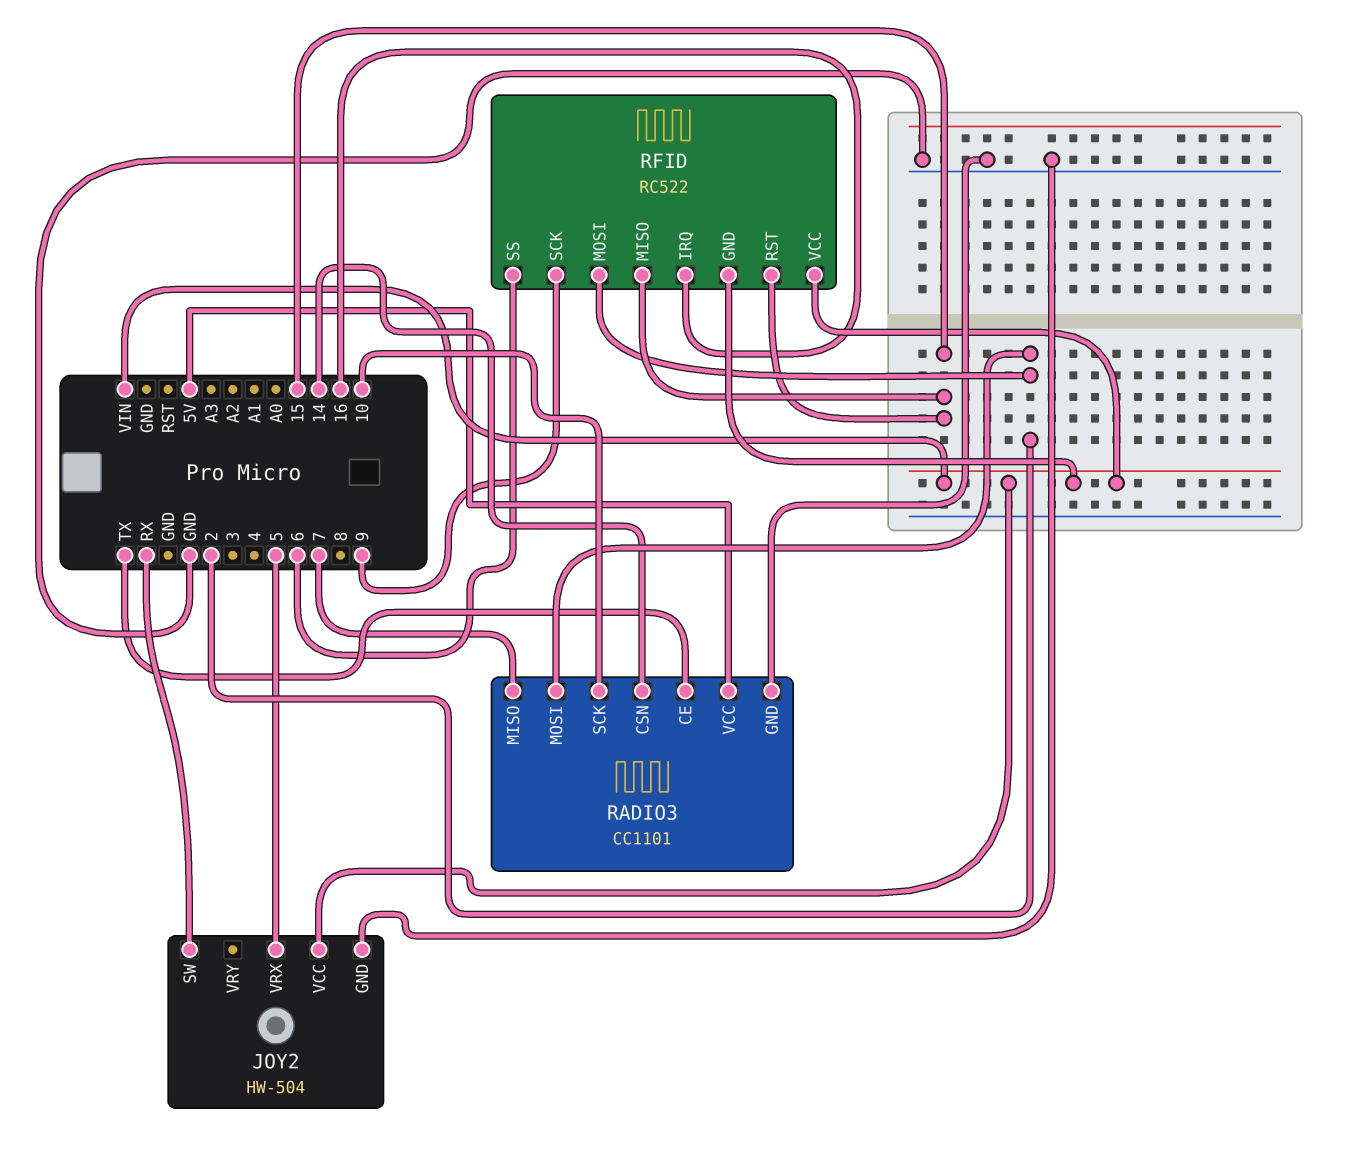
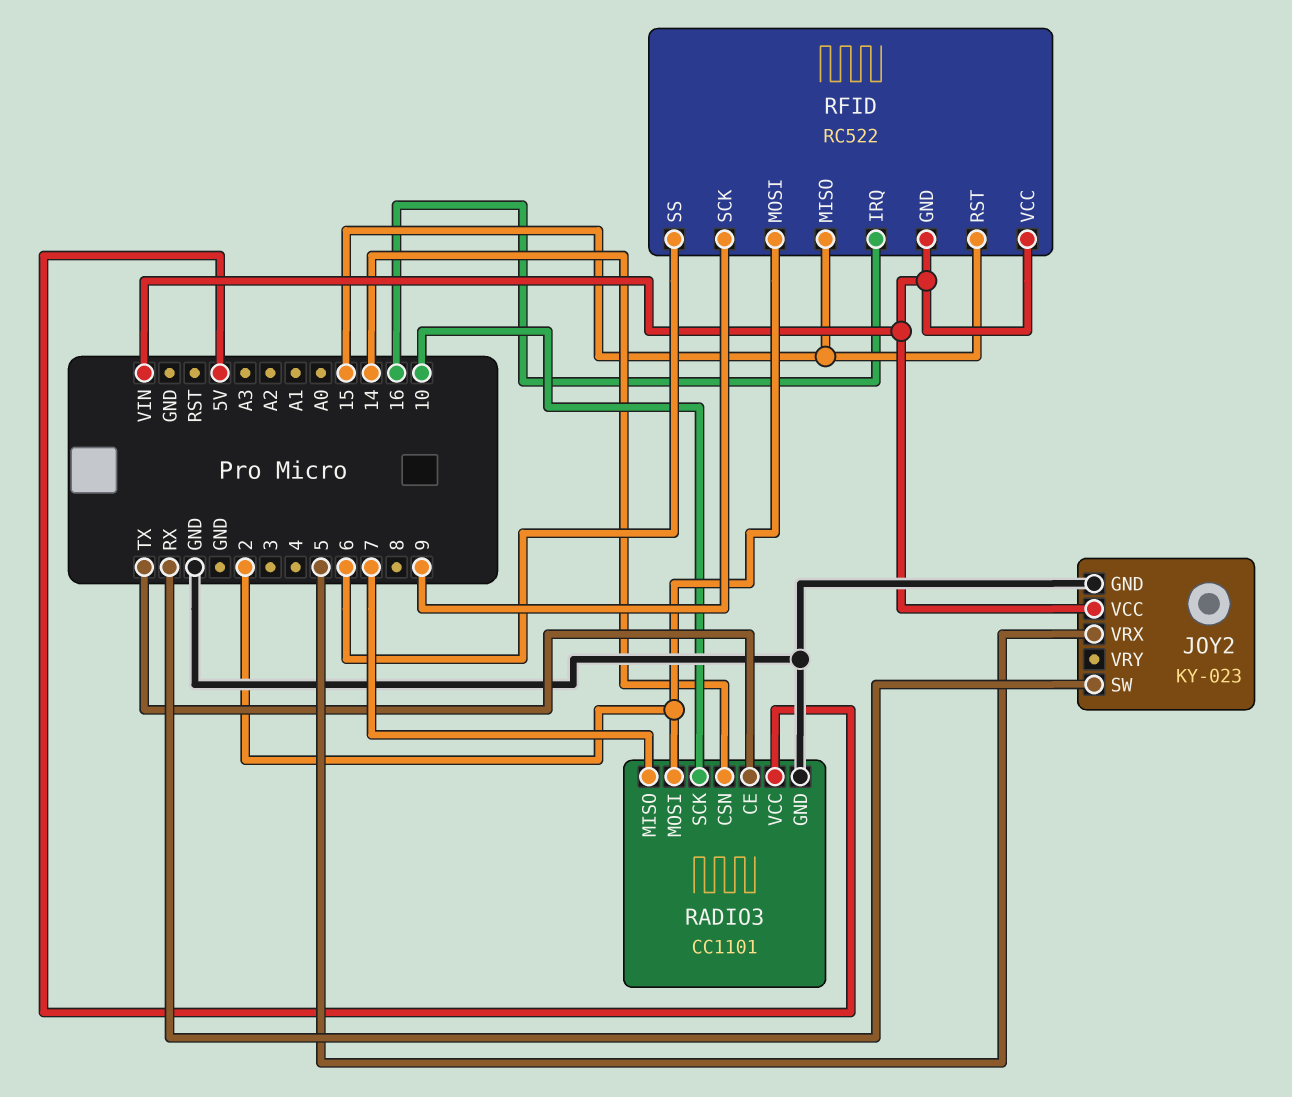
JOY2: HW-504 -> KY-023

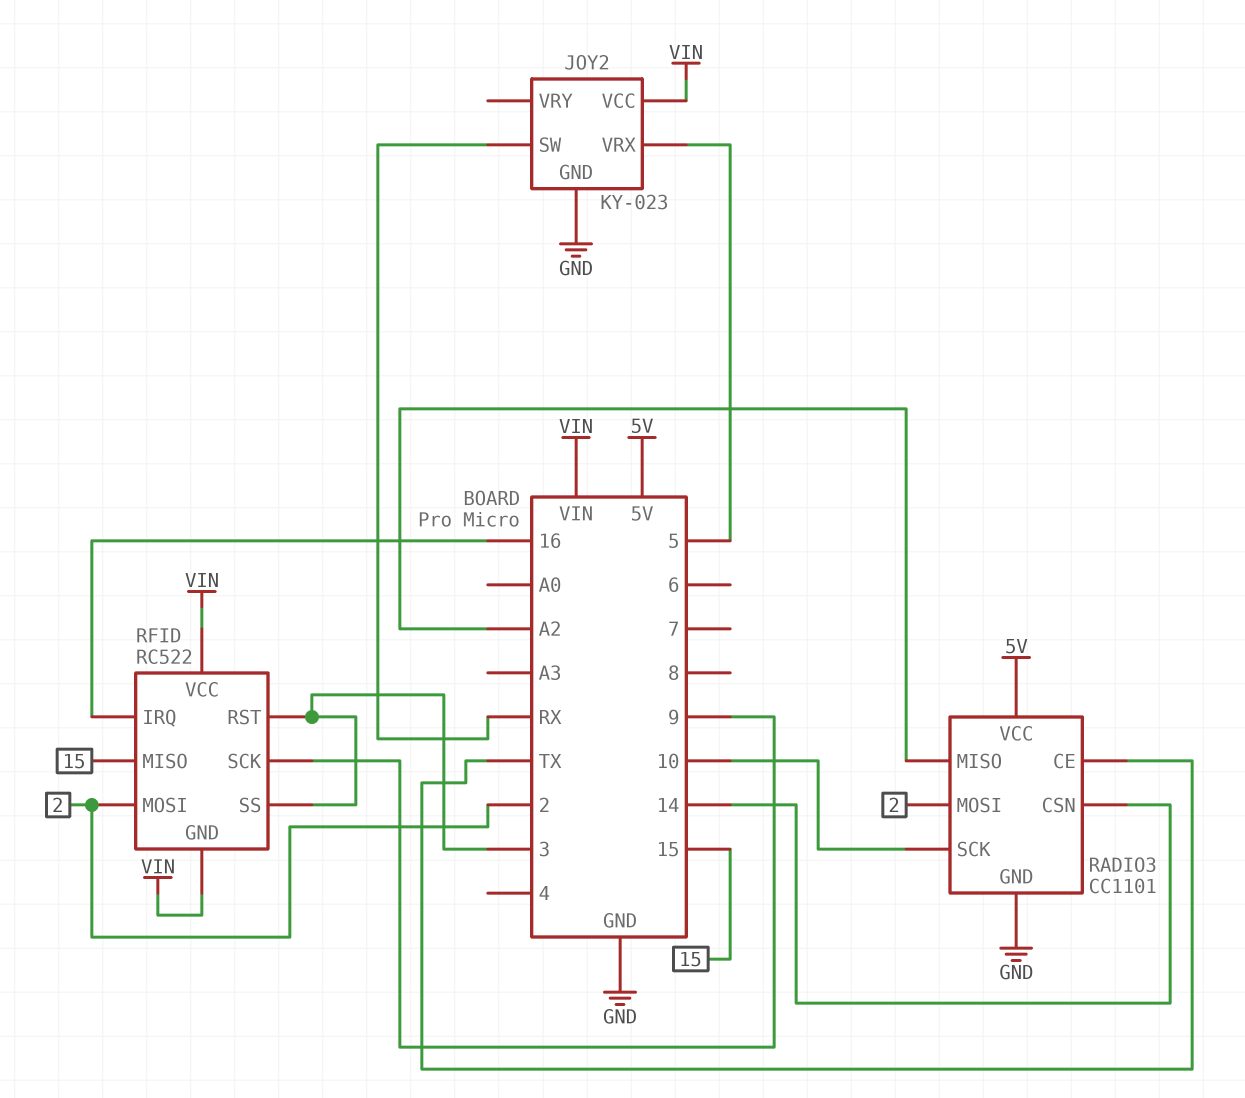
RADIO3 pin MISO: 7 -> A2
RFID pin RST: 15 -> 3
RFID pin SS: 6 -> 3

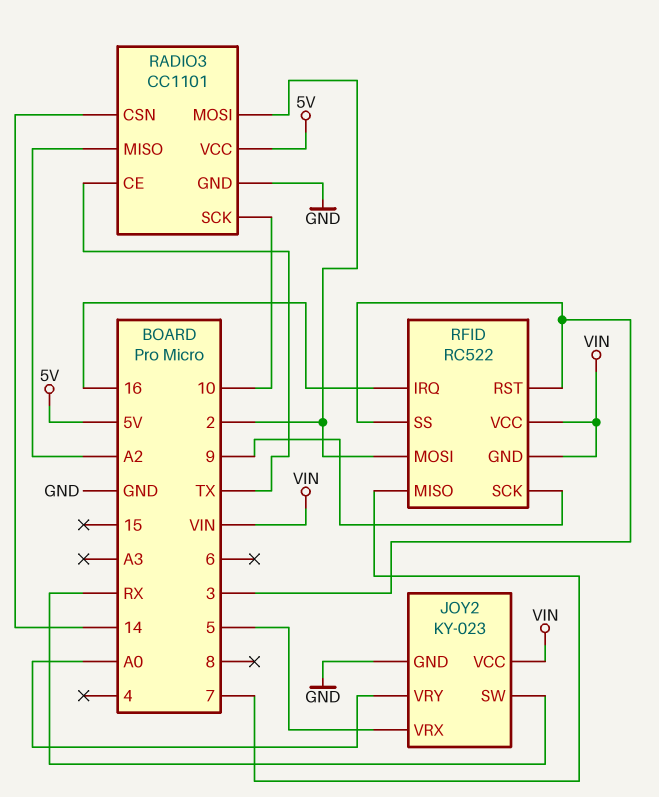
JOY2 pin VRY: none -> A0
RFID pin MISO: 15 -> 7

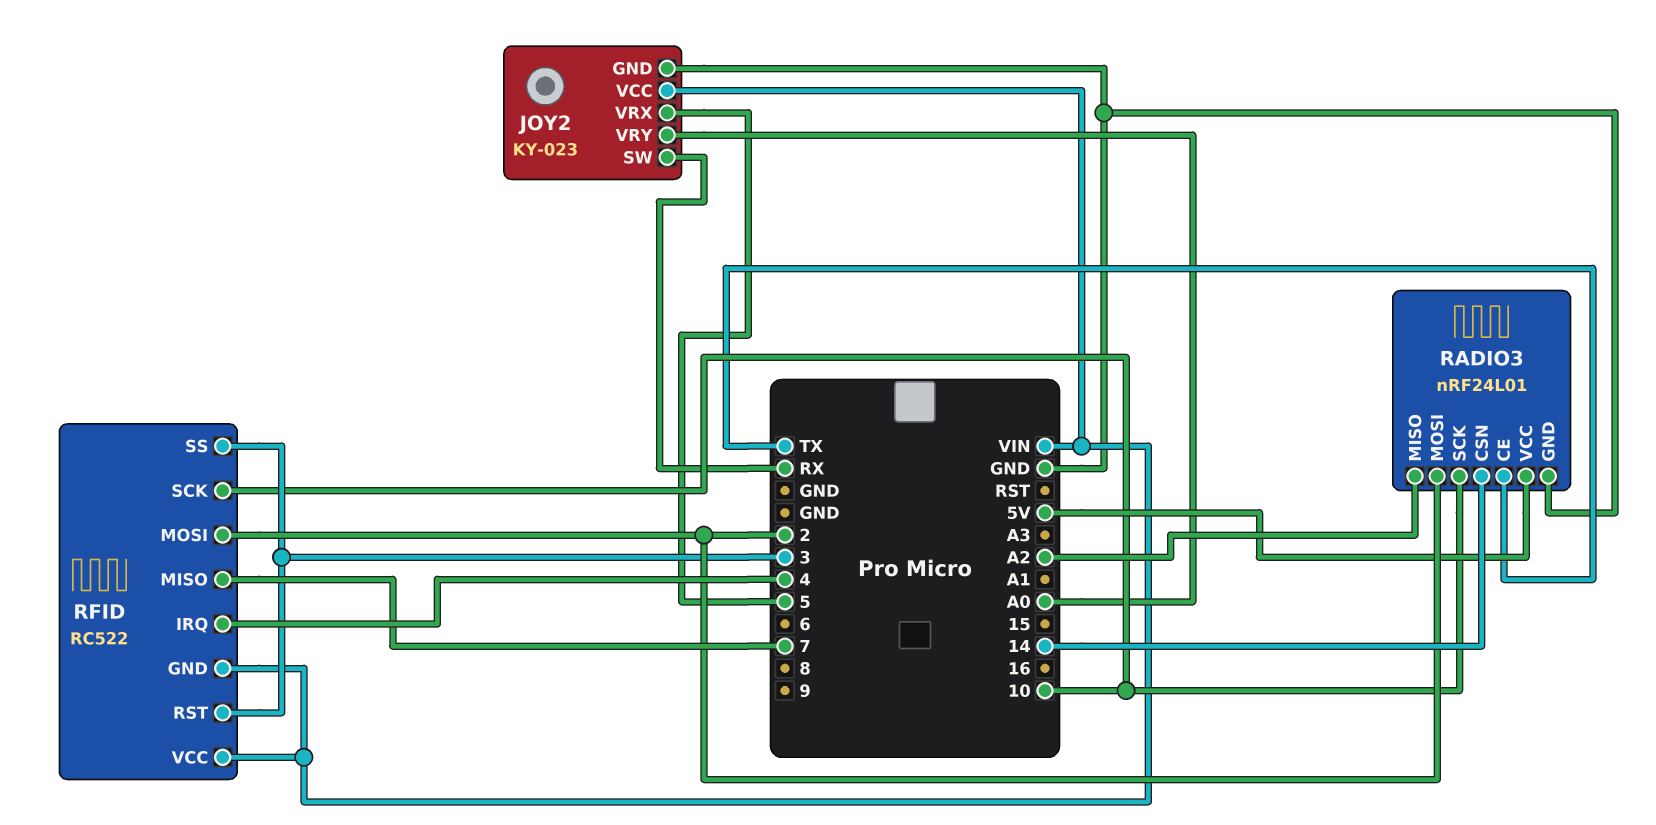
RADIO3: CC1101 -> nRF24L01
RFID pin IRQ: 16 -> 4
RFID pin SCK: 9 -> 10

